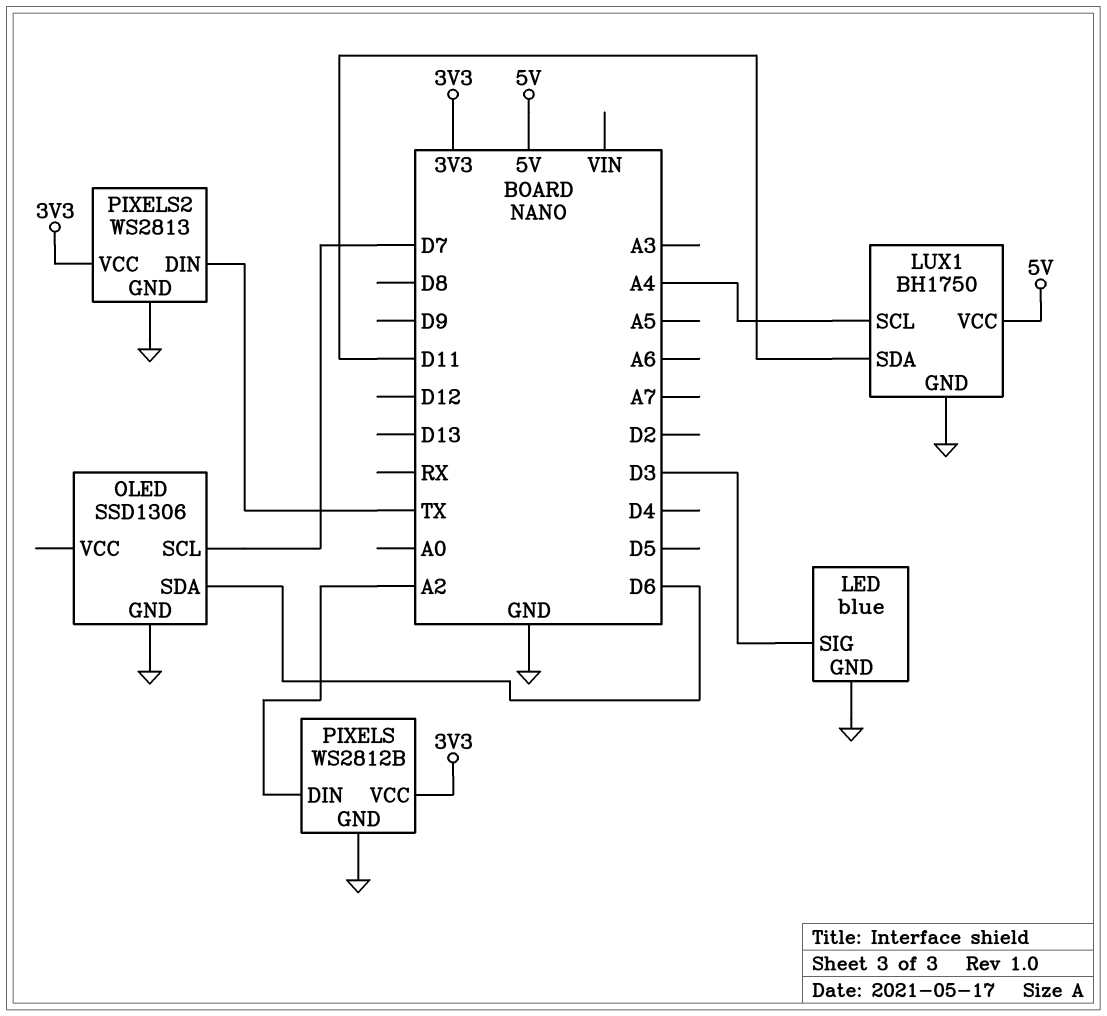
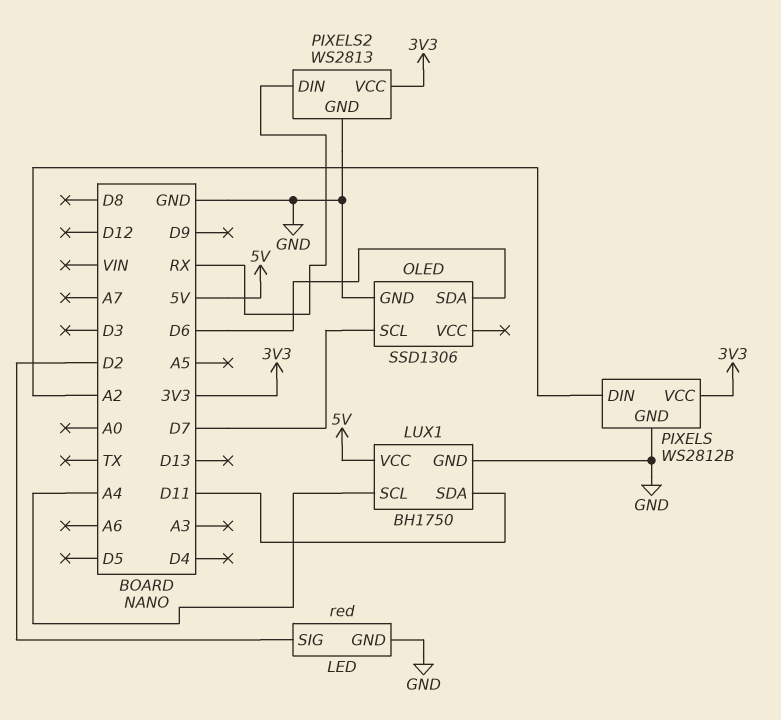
LED: blue -> red
LED pin SIG: D3 -> D2
PIXELS2 pin DIN: TX -> RX

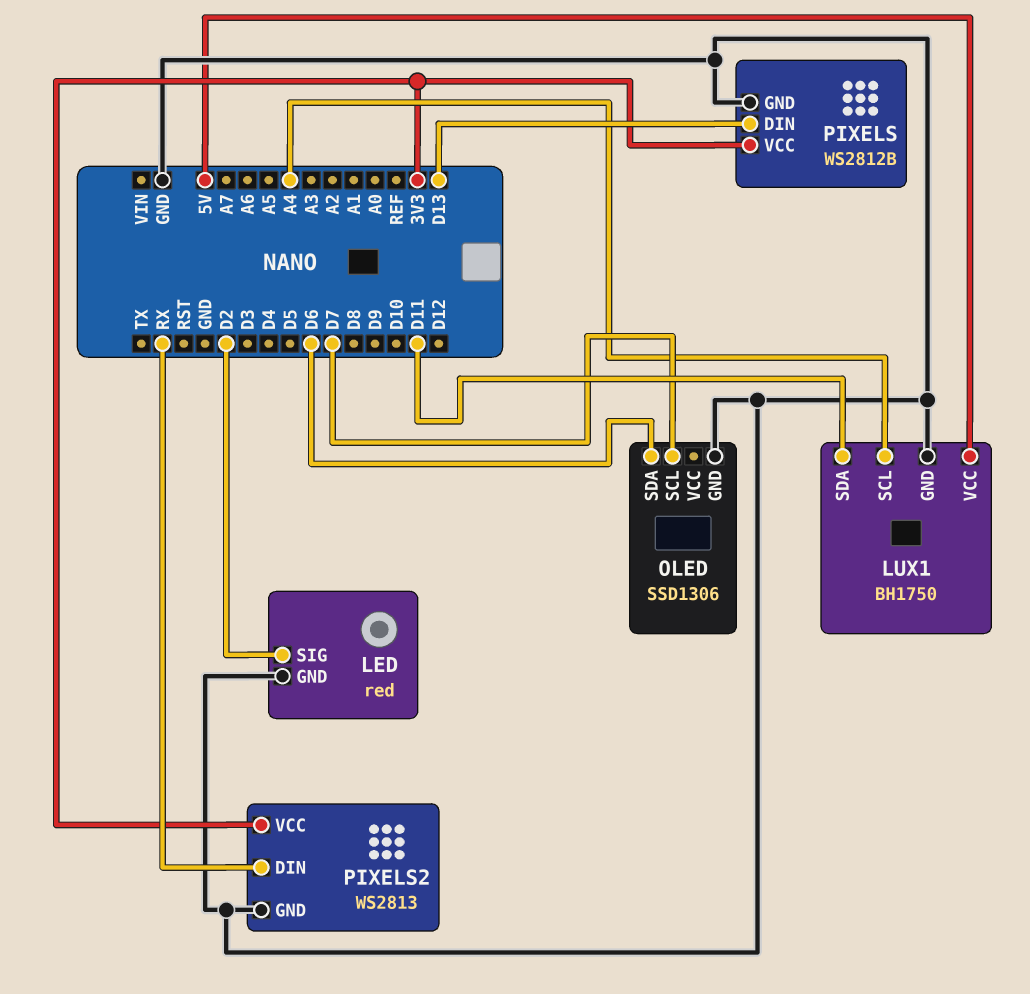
PIXELS pin DIN: A2 -> D13

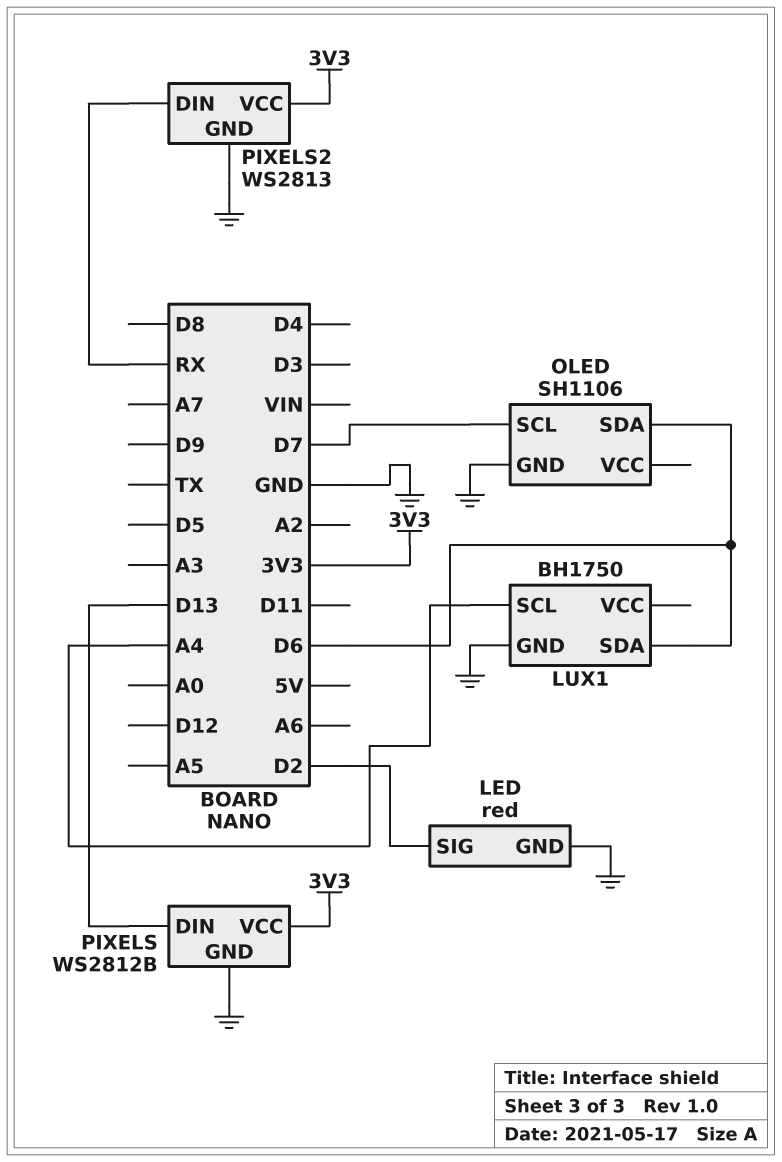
LUX1 pin SDA: D11 -> D6
LUX1 pin VCC: 5V -> none
OLED: SSD1306 -> SH1106

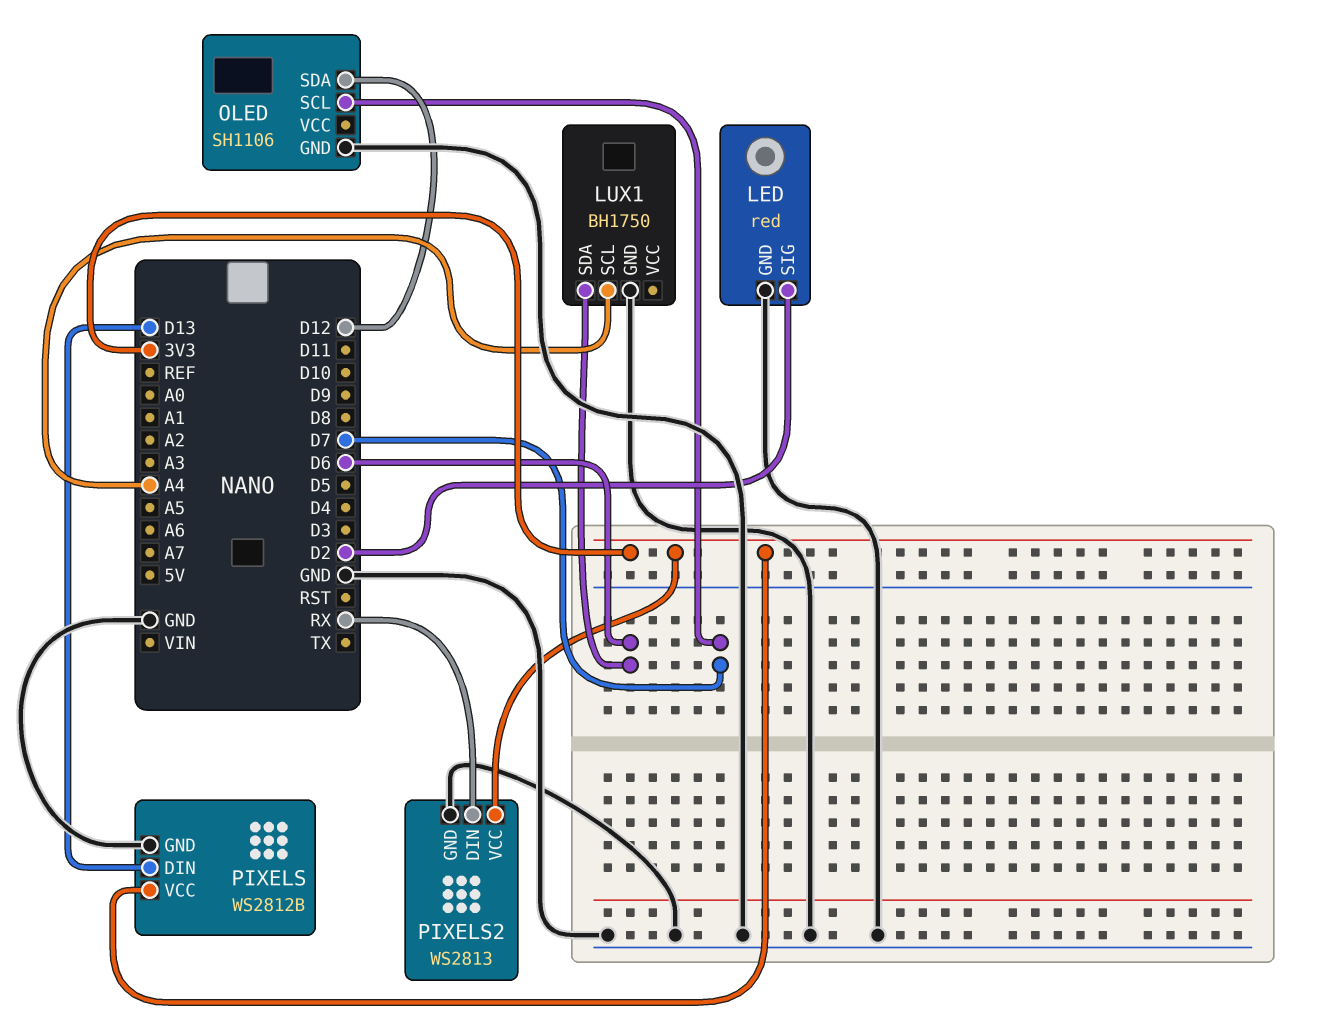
OLED pin SDA: D6 -> D12

